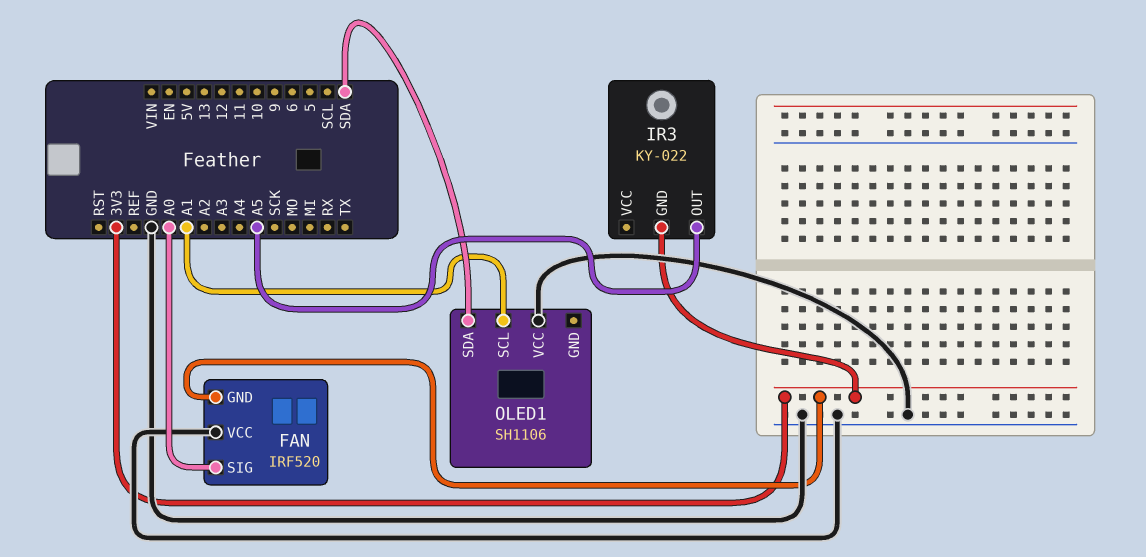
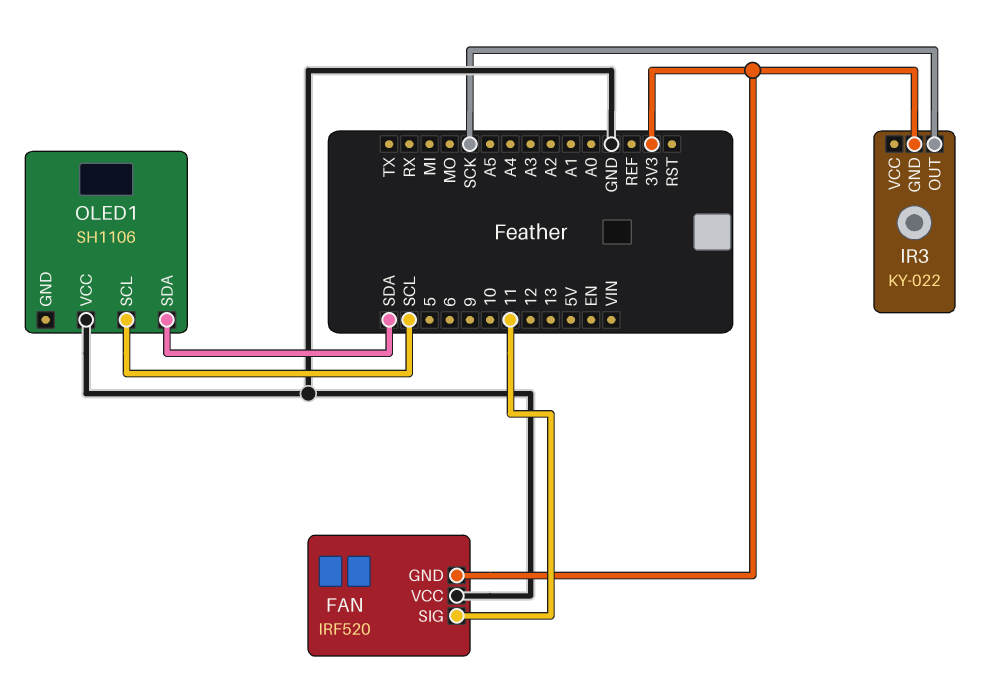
FAN pin SIG: A0 -> 11
IR3 pin OUT: A5 -> SCK
OLED1 pin SCL: A1 -> SCL

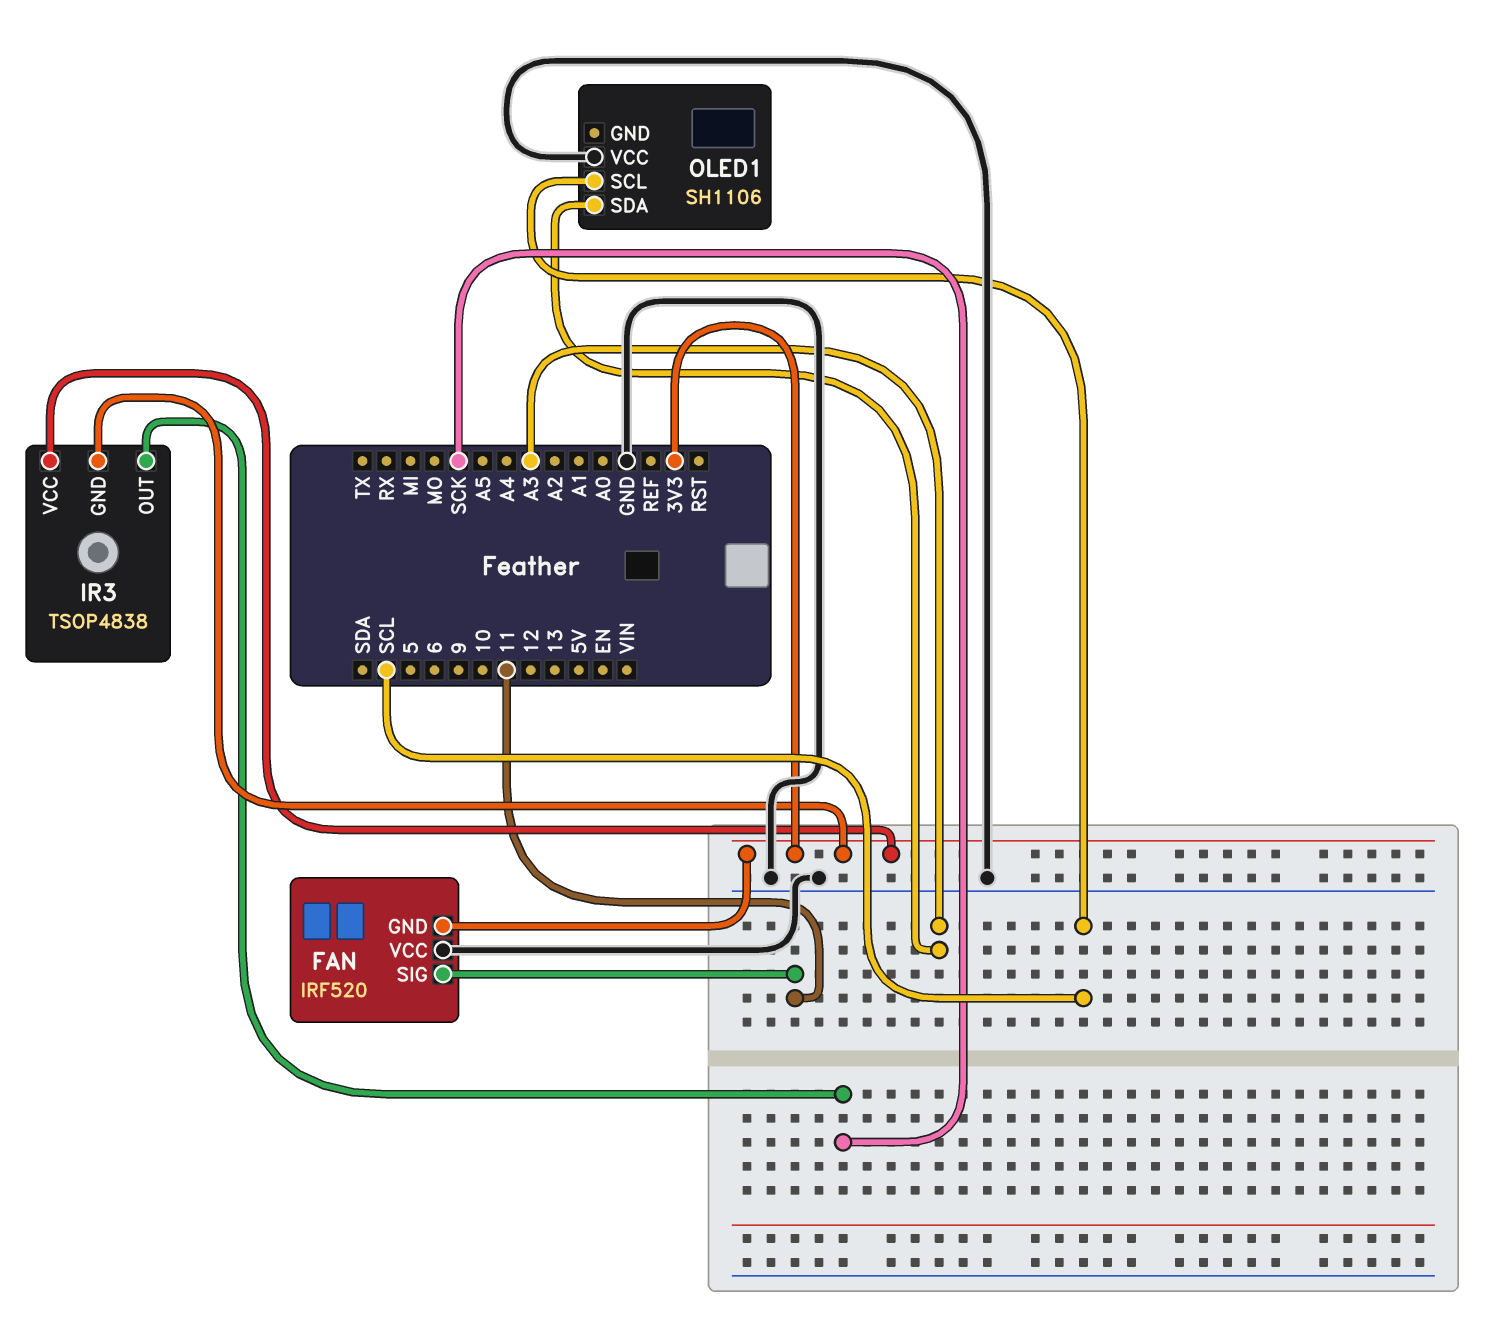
IR3: KY-022 -> TSOP4838
IR3 pin VCC: none -> 3V3
OLED1 pin SDA: SDA -> A3

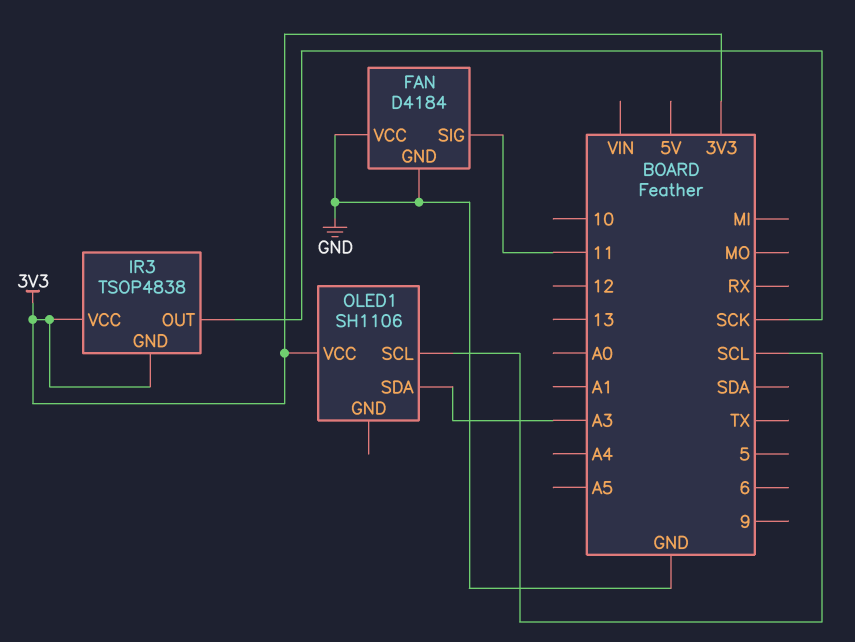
FAN: IRF520 -> D4184
FAN pin GND: 3V3 -> GND
OLED1 pin VCC: GND -> 3V3

